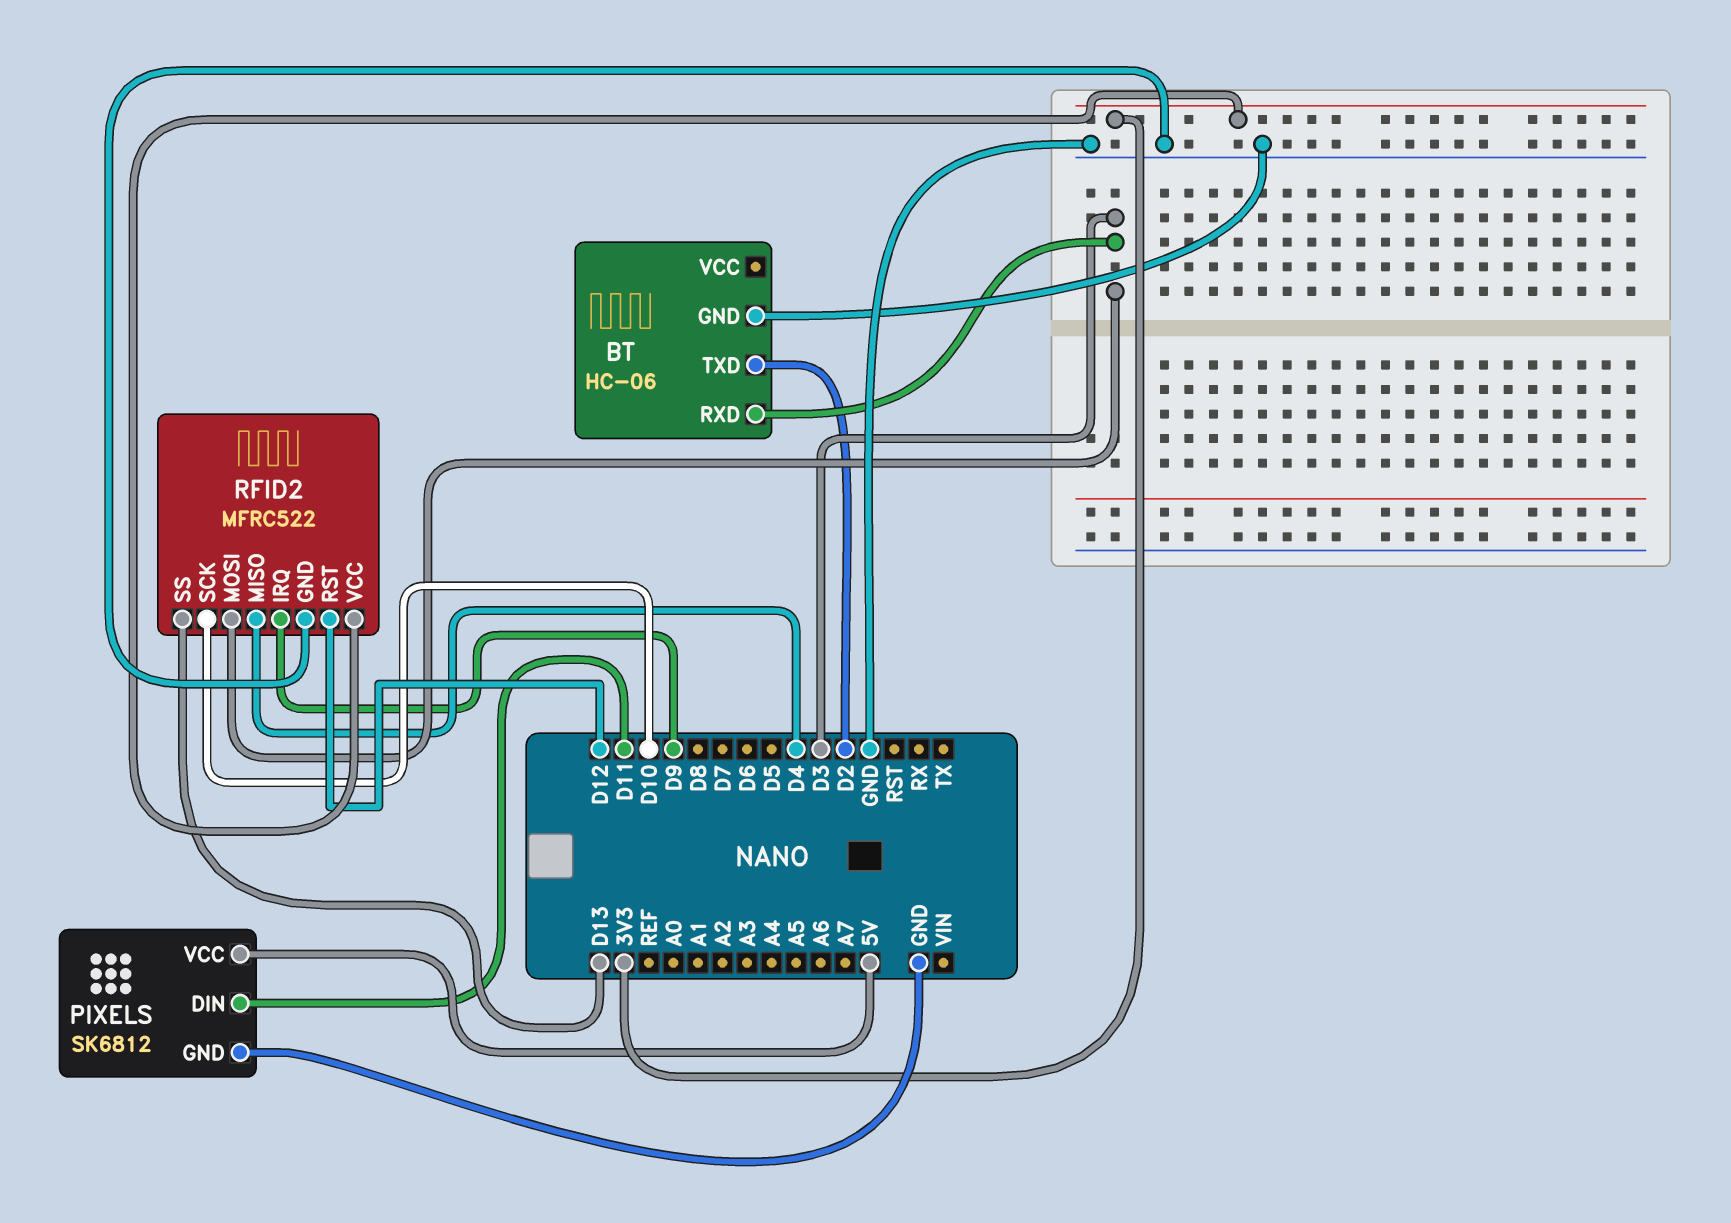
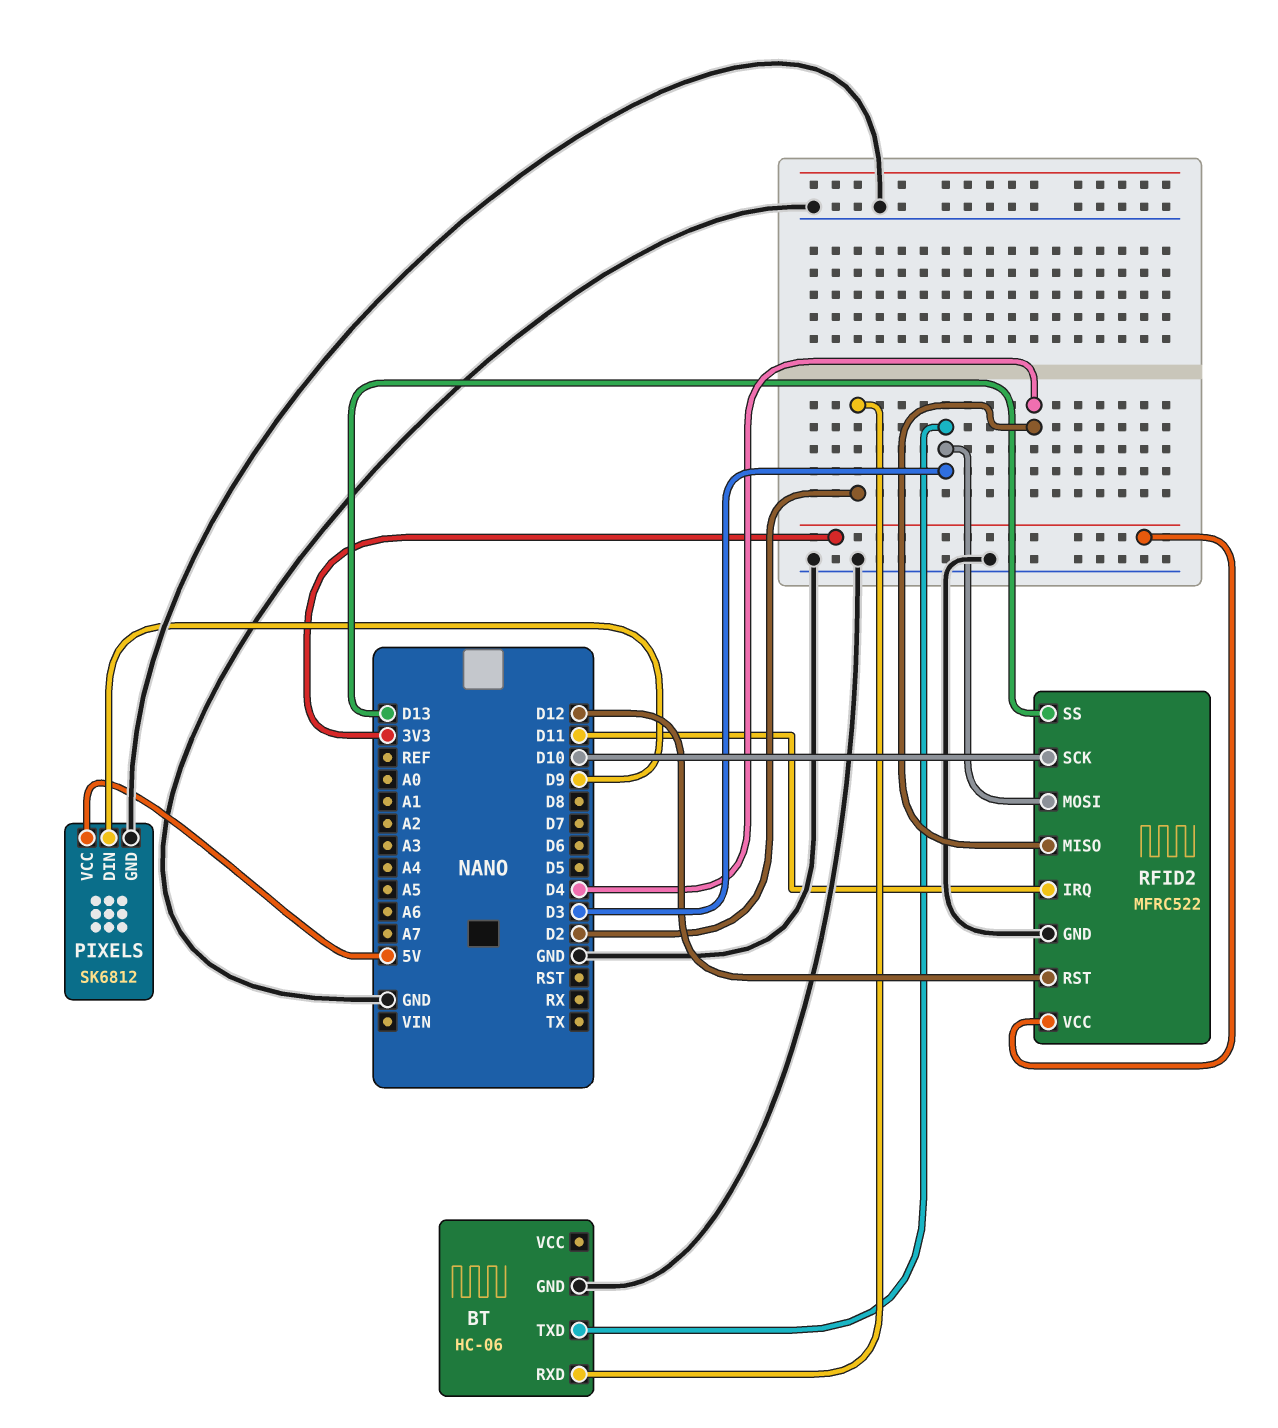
BT pin RXD: D3 -> D2
BT pin TXD: D2 -> D3
PIXELS pin DIN: D11 -> D9
RFID2 pin IRQ: D9 -> D11

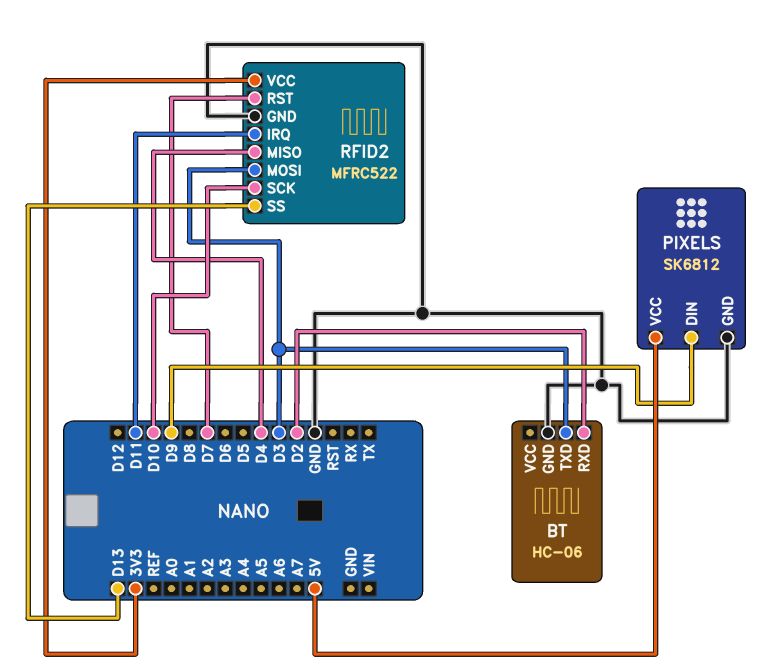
RFID2 pin RST: D12 -> D7

